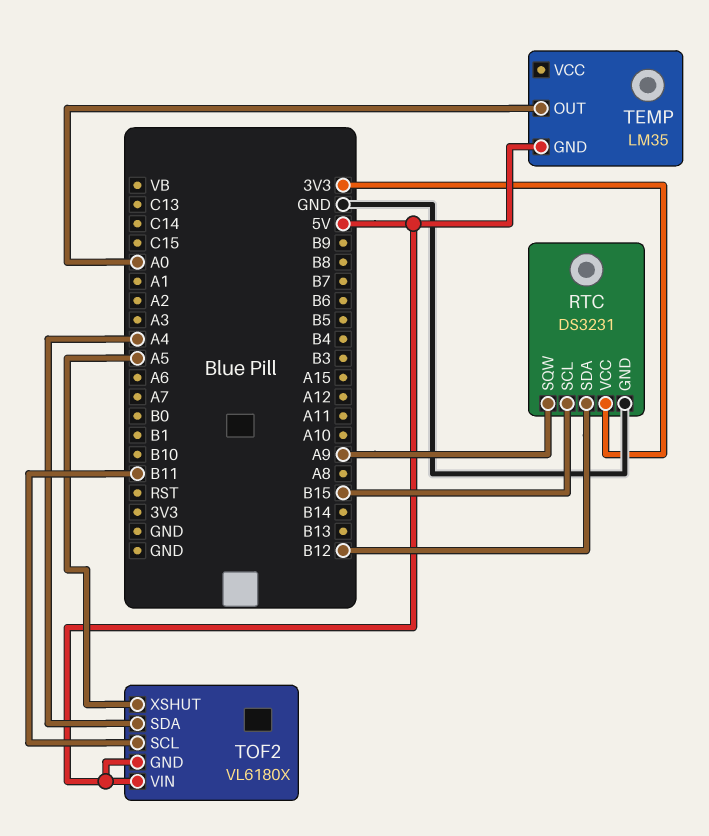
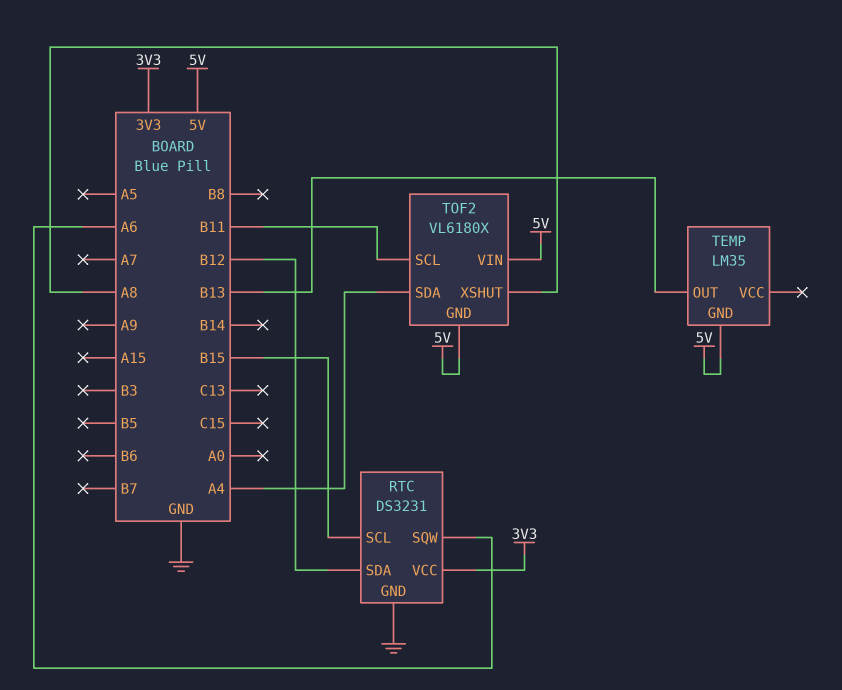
RTC pin SQW: A9 -> A6
TEMP pin OUT: A0 -> B13
TOF2 pin XSHUT: A5 -> A8

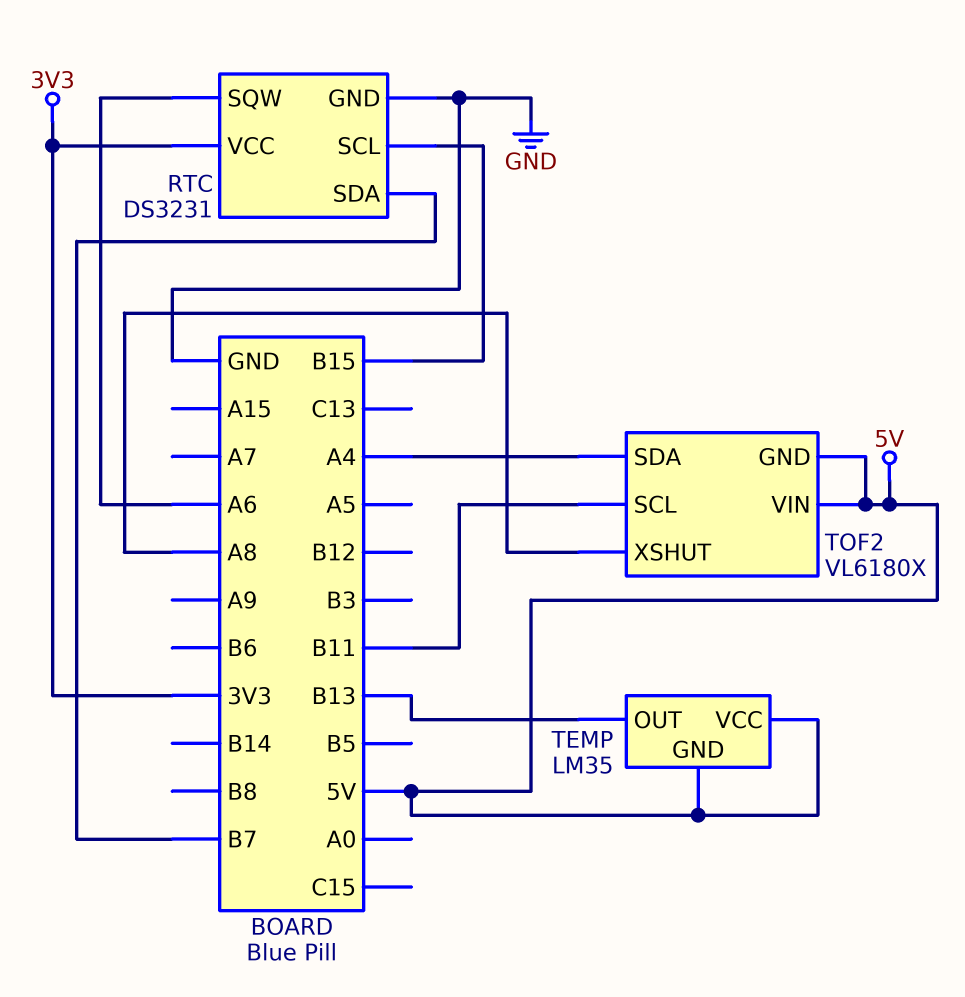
RTC pin SDA: B12 -> B7
TEMP pin VCC: none -> 5V

